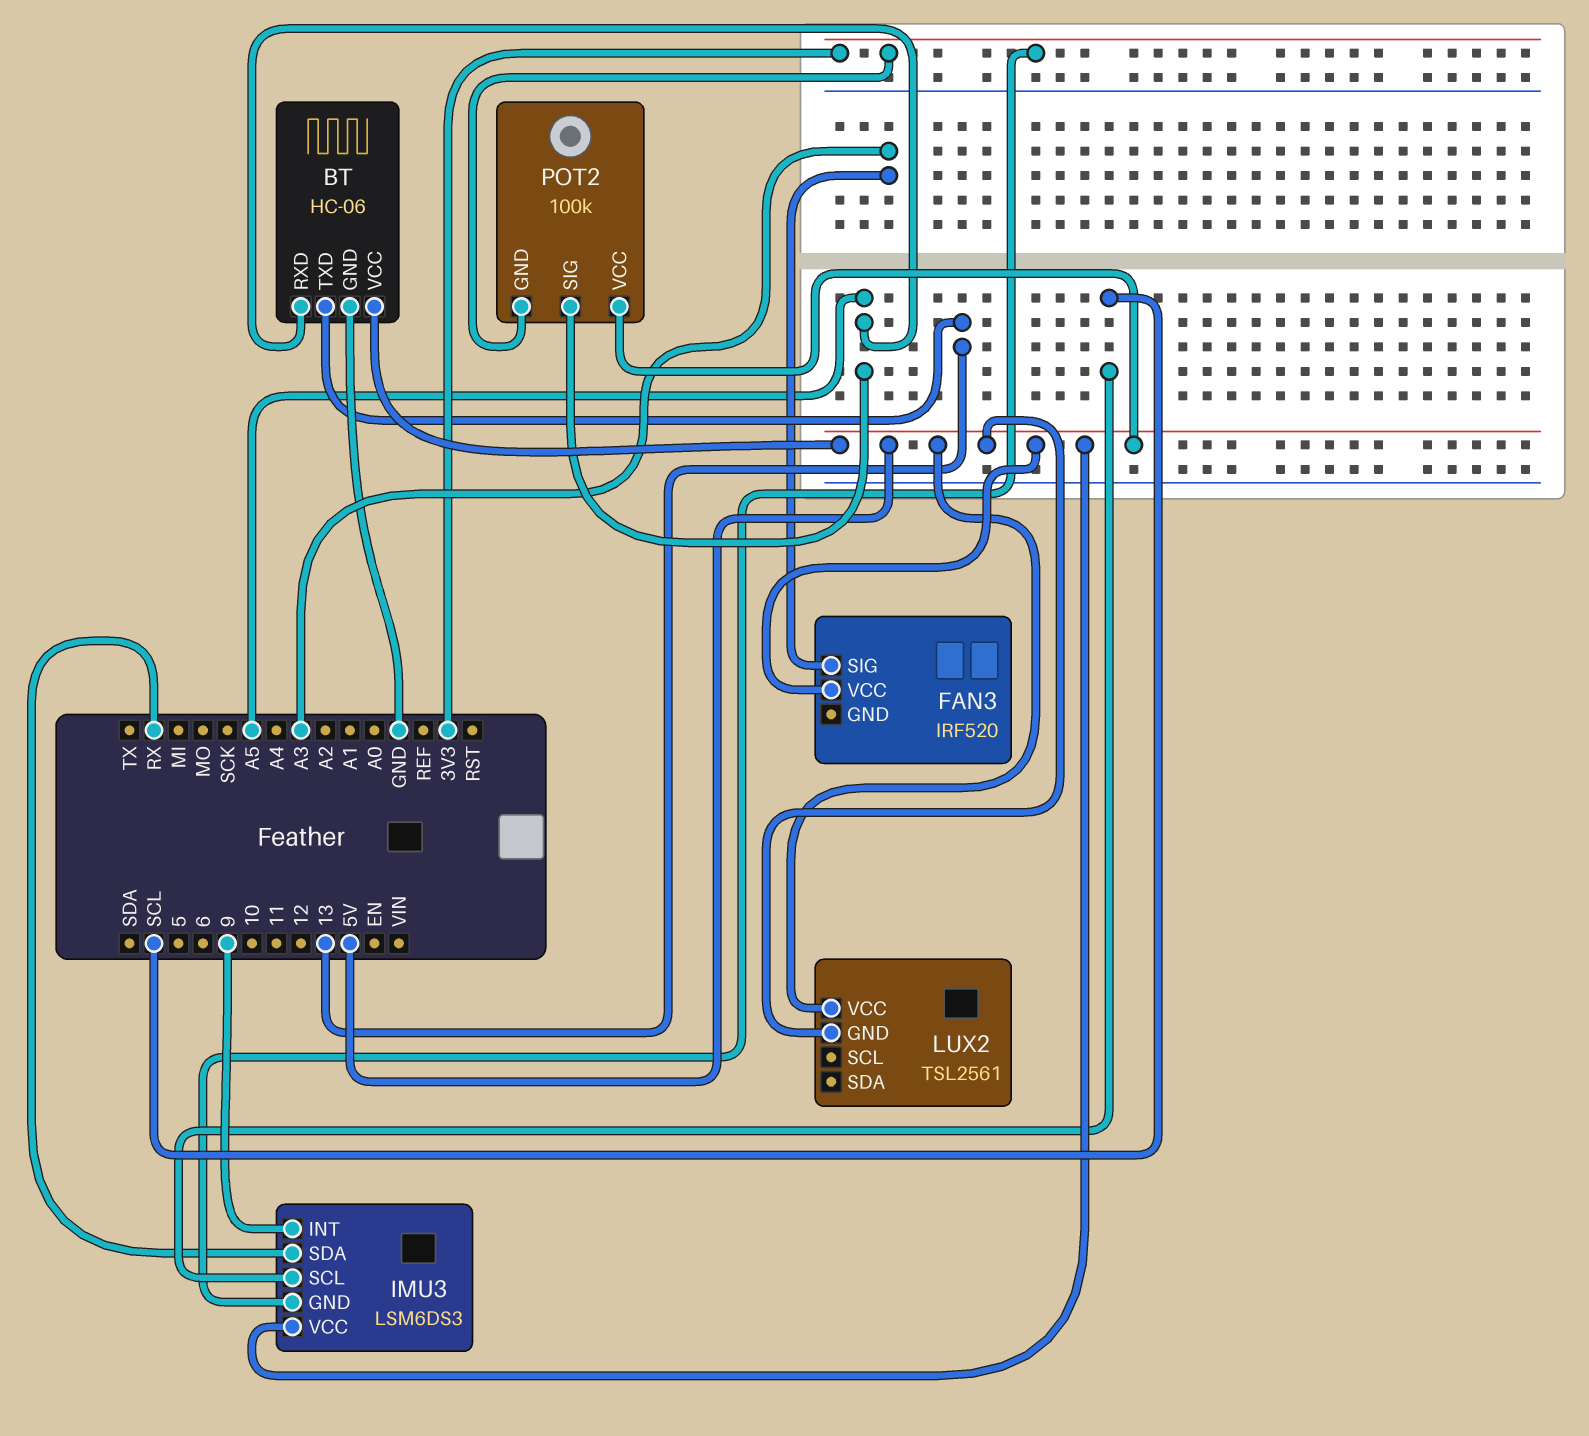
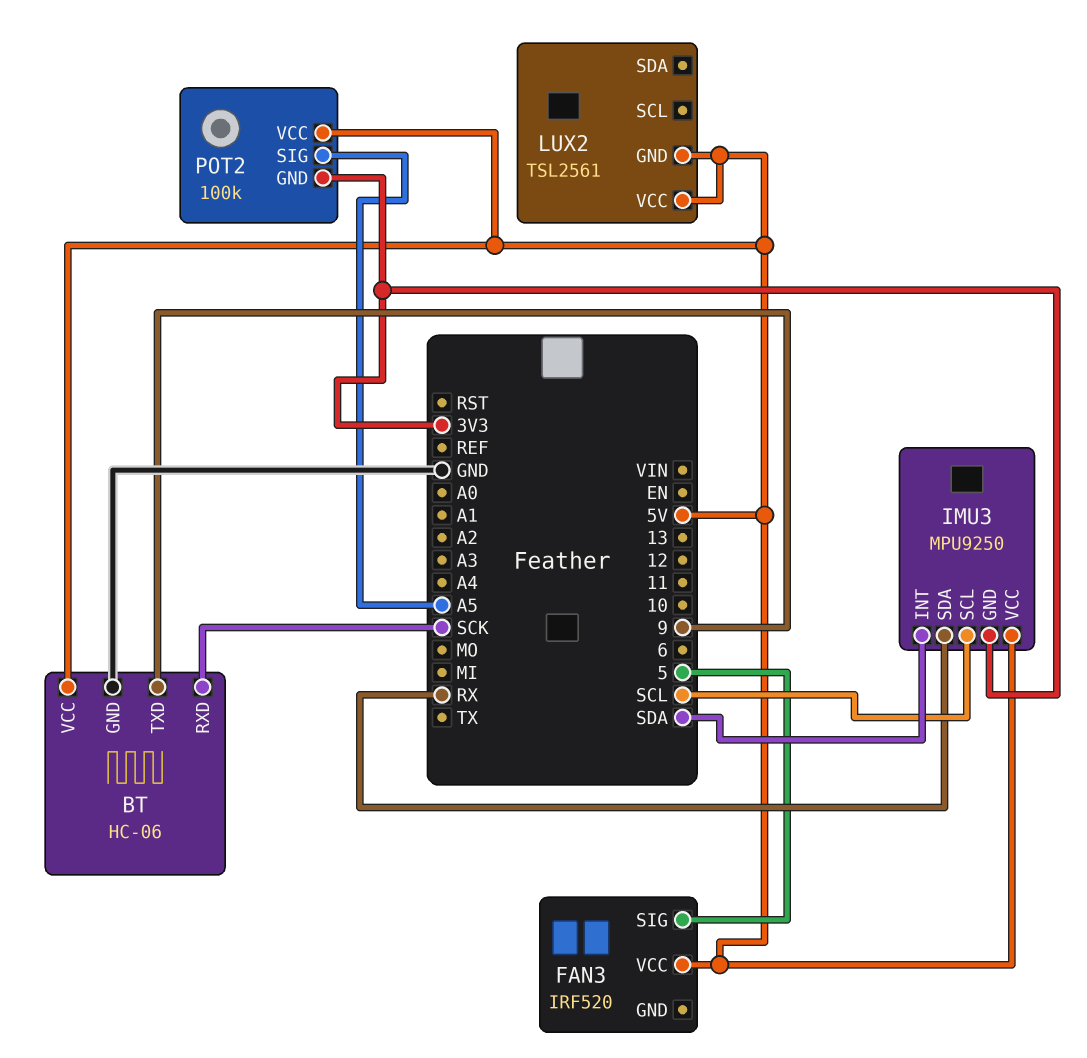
BT pin RXD: A5 -> SCK
BT pin TXD: 13 -> 9
FAN3 pin SIG: A3 -> 5
IMU3: LSM6DS3 -> MPU9250
IMU3 pin INT: 9 -> SDA

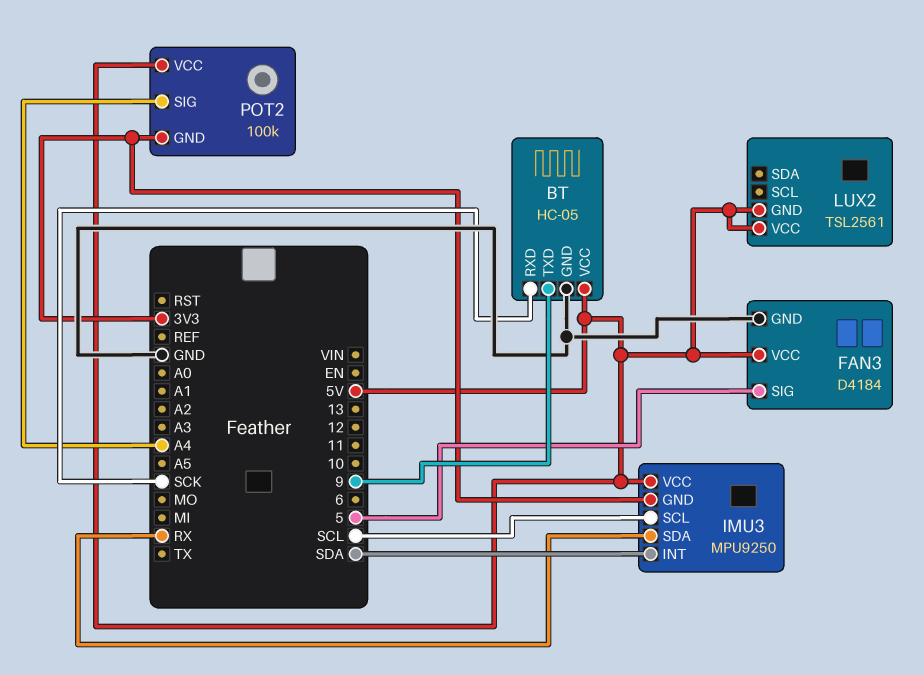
BT: HC-06 -> HC-05
FAN3: IRF520 -> D4184
FAN3 pin GND: none -> GND
POT2 pin SIG: A5 -> A4

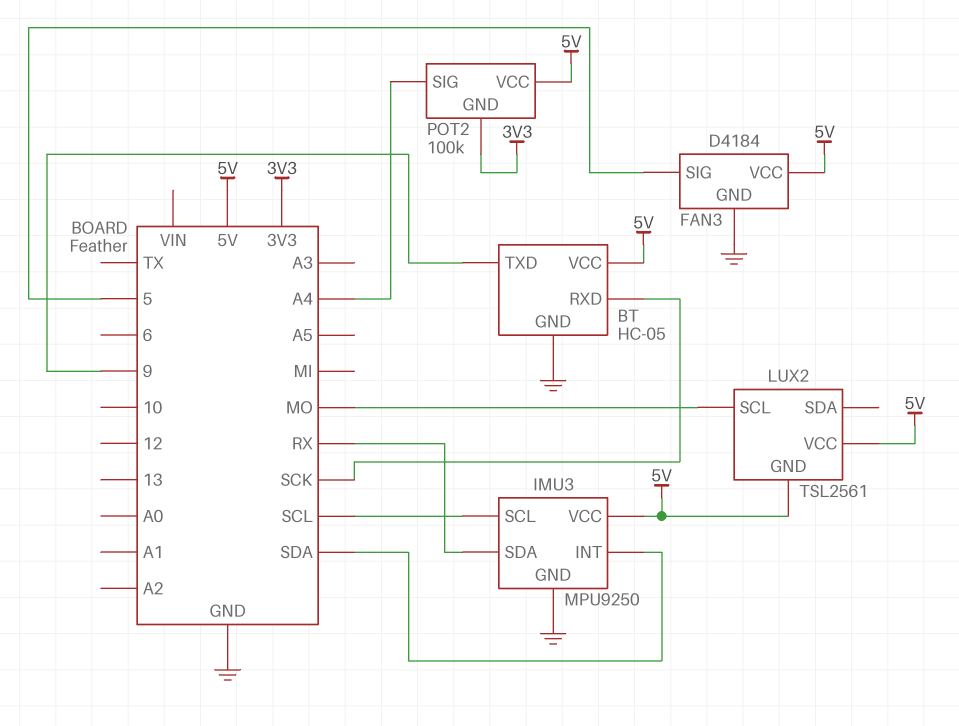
IMU3 pin GND: 3V3 -> GND
LUX2 pin SCL: none -> MO

